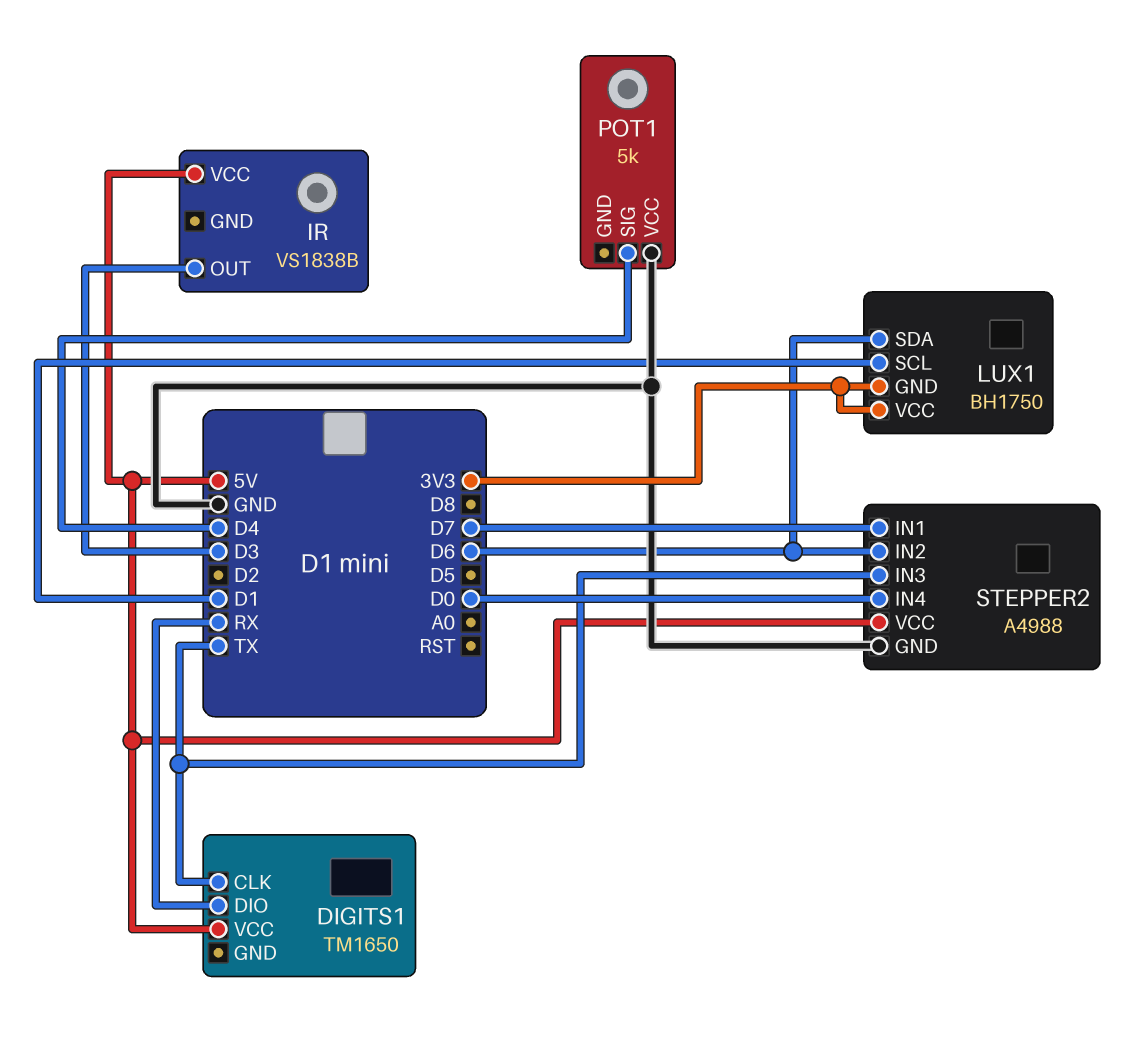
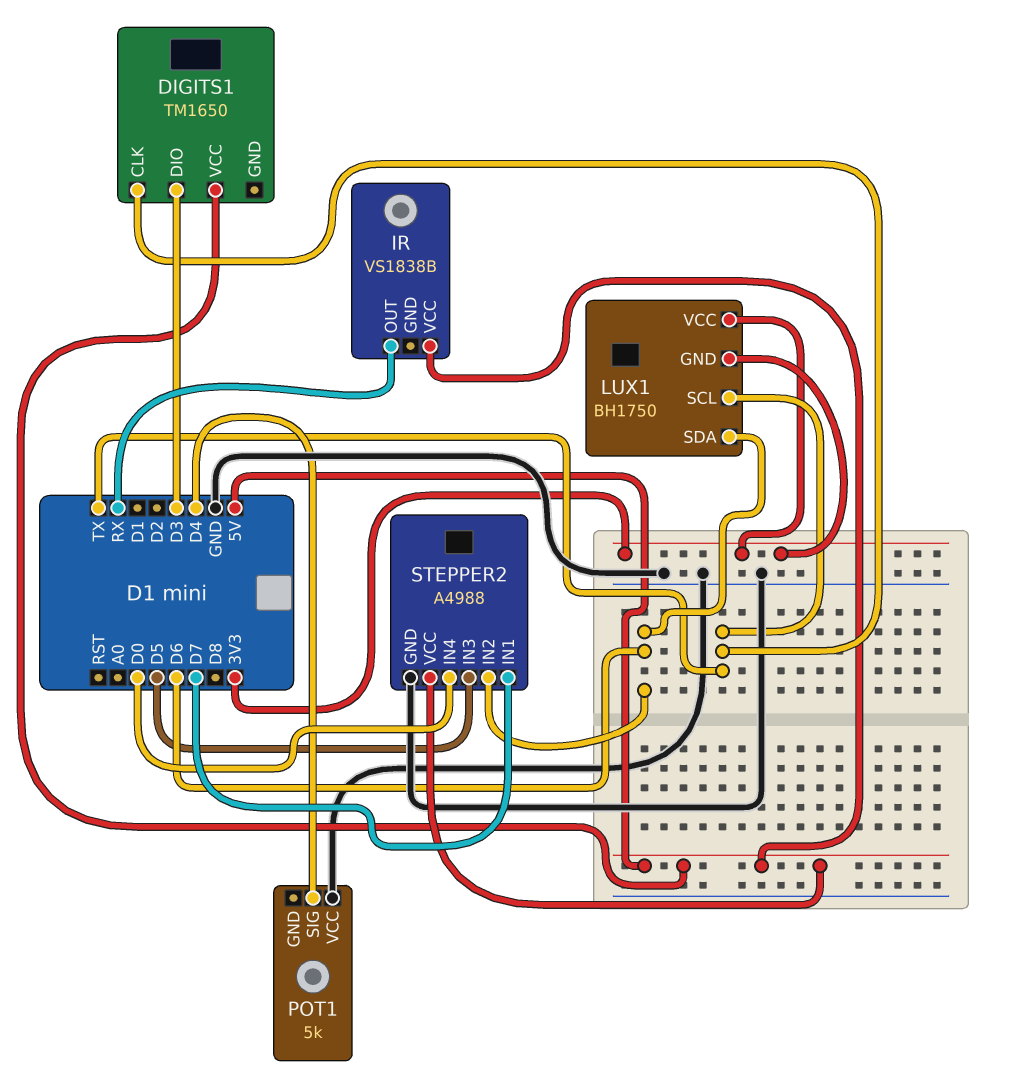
DIGITS1 pin DIO: RX -> D3
IR pin OUT: D3 -> RX
LUX1 pin SCL: D1 -> TX
STEPPER2 pin IN3: TX -> D5

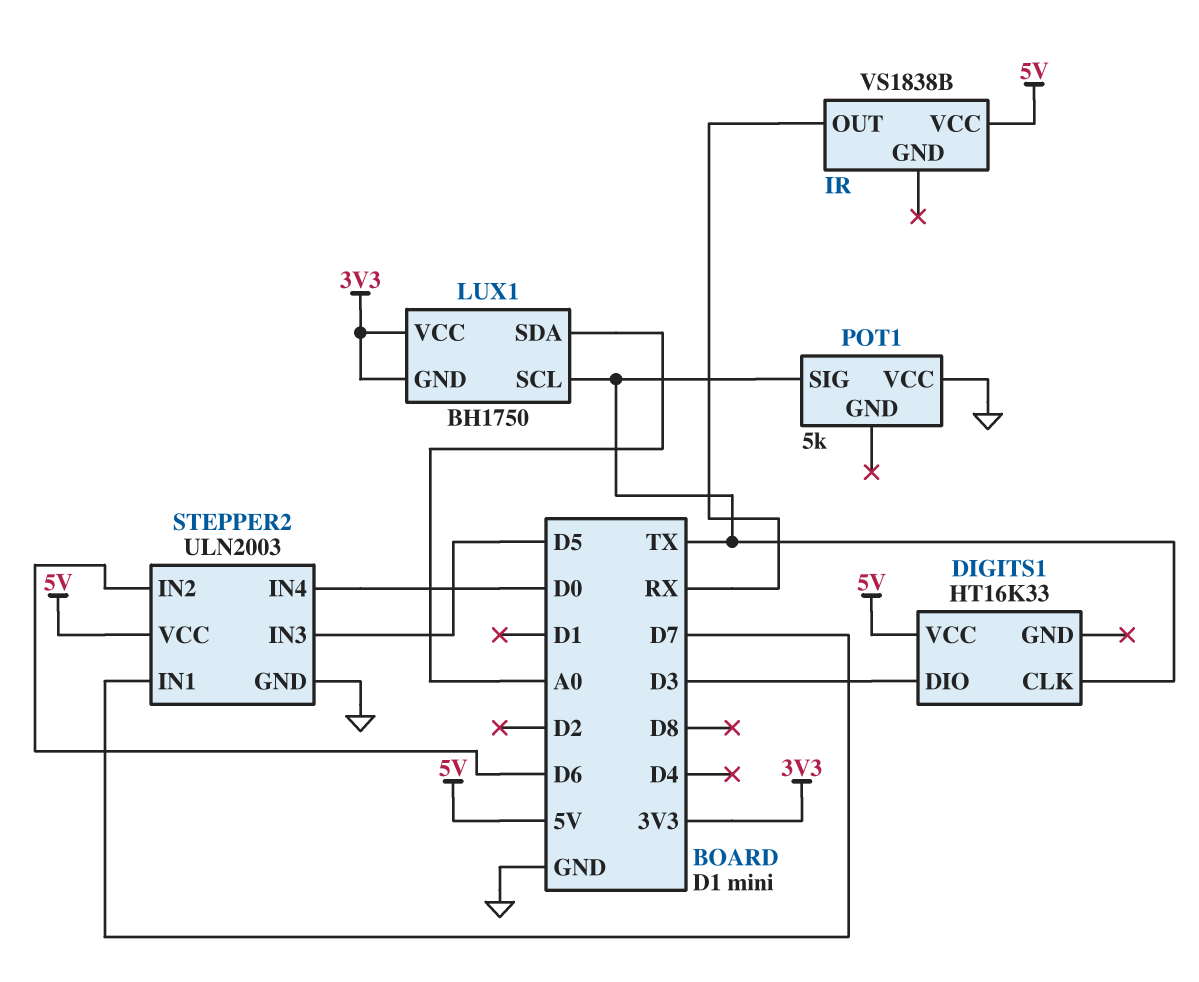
DIGITS1: TM1650 -> HT16K33
LUX1 pin SDA: D6 -> A0
POT1 pin SIG: D4 -> TX
STEPPER2: A4988 -> ULN2003

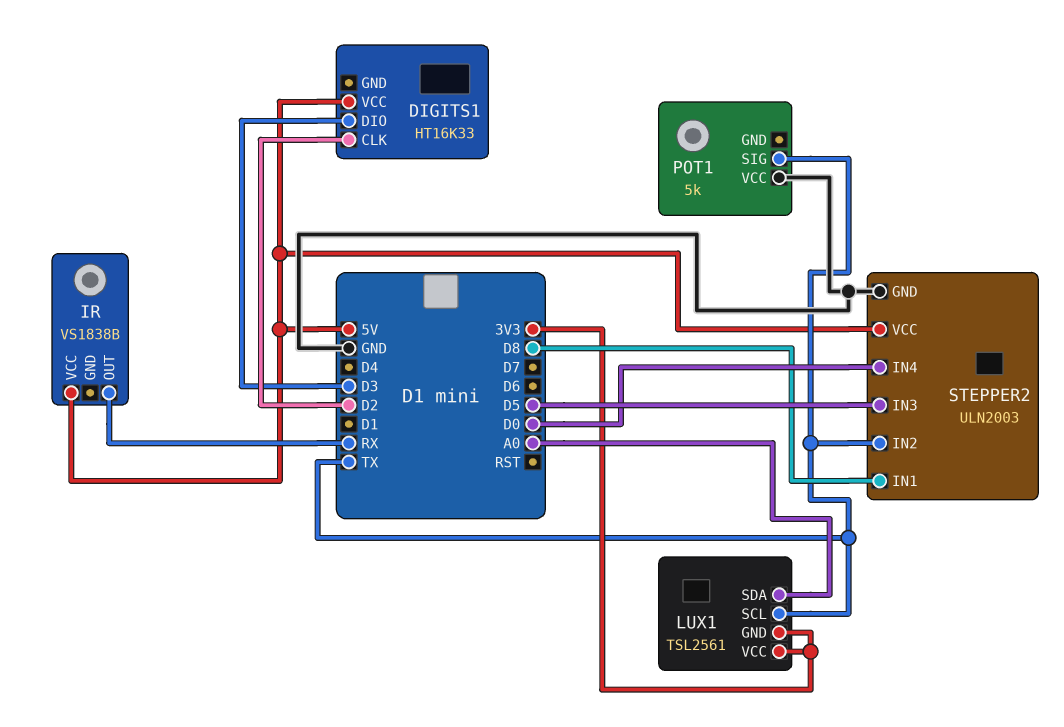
DIGITS1 pin CLK: TX -> D2
LUX1: BH1750 -> TSL2561
STEPPER2 pin IN1: D7 -> D8
STEPPER2 pin IN2: D6 -> TX

